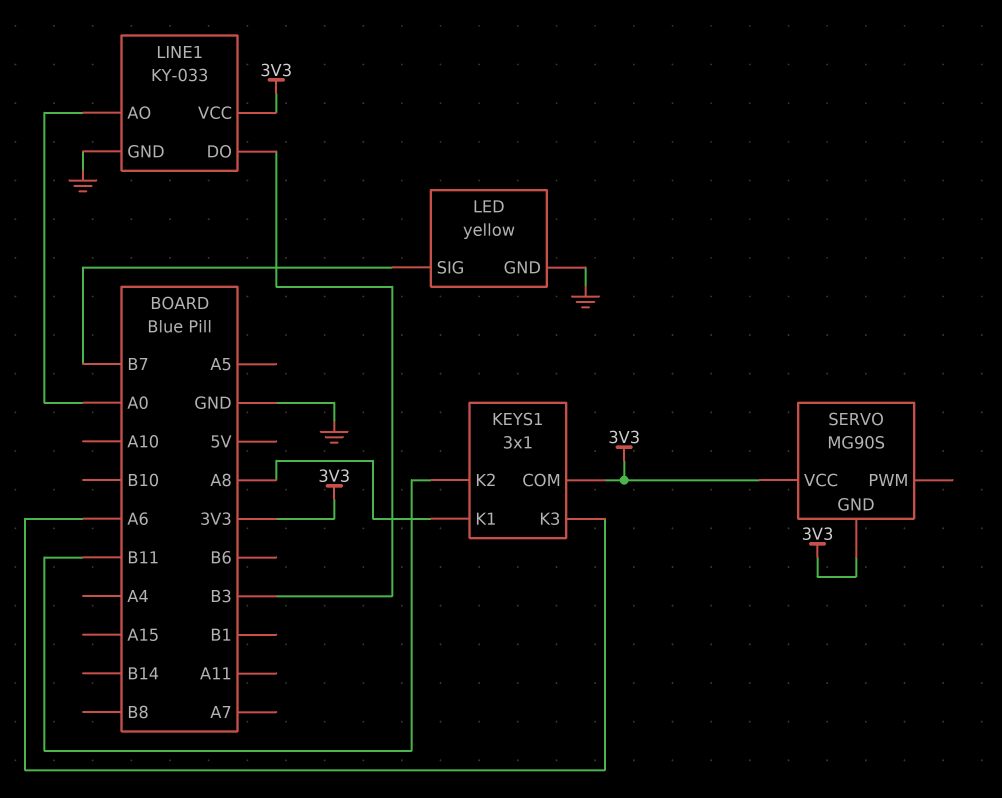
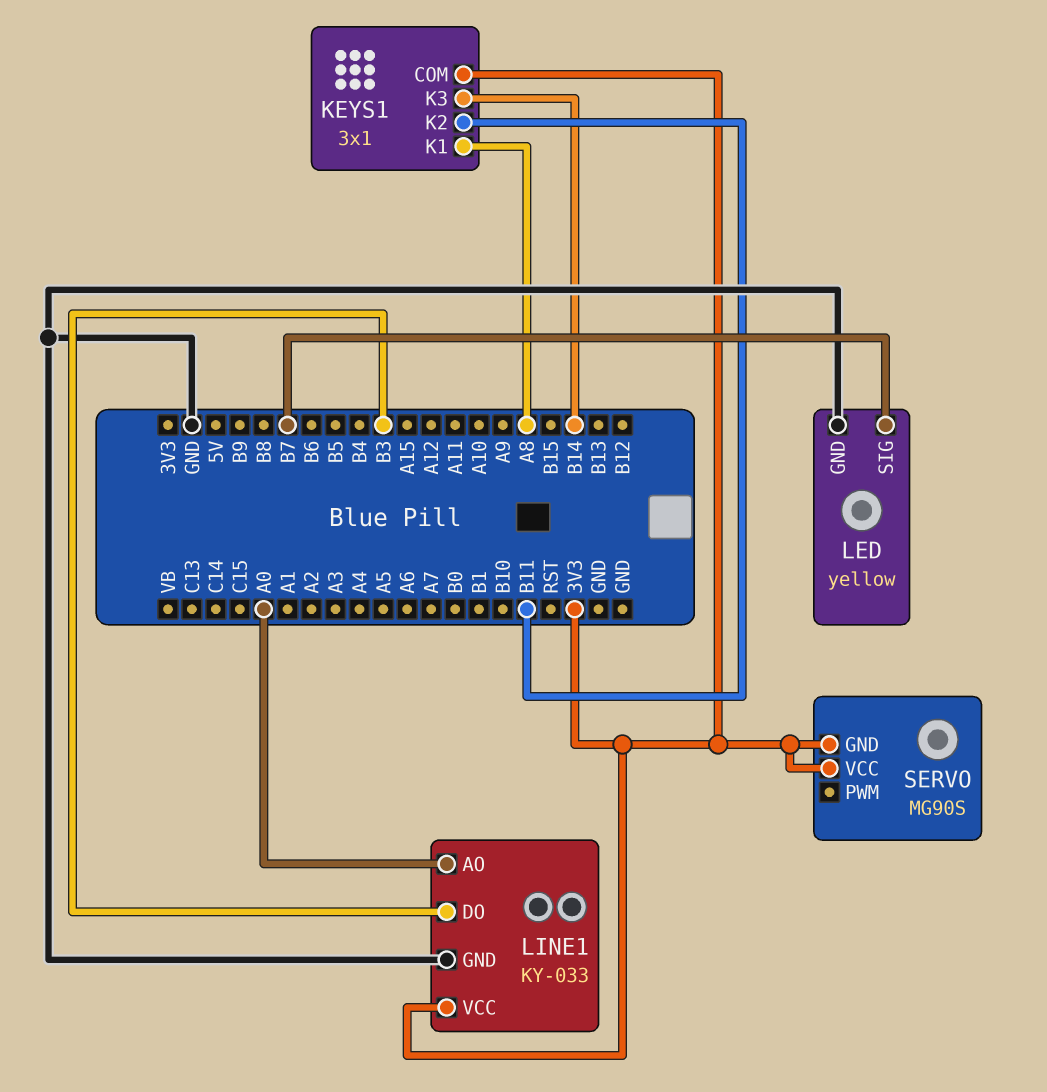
KEYS1 pin K3: A6 -> B14

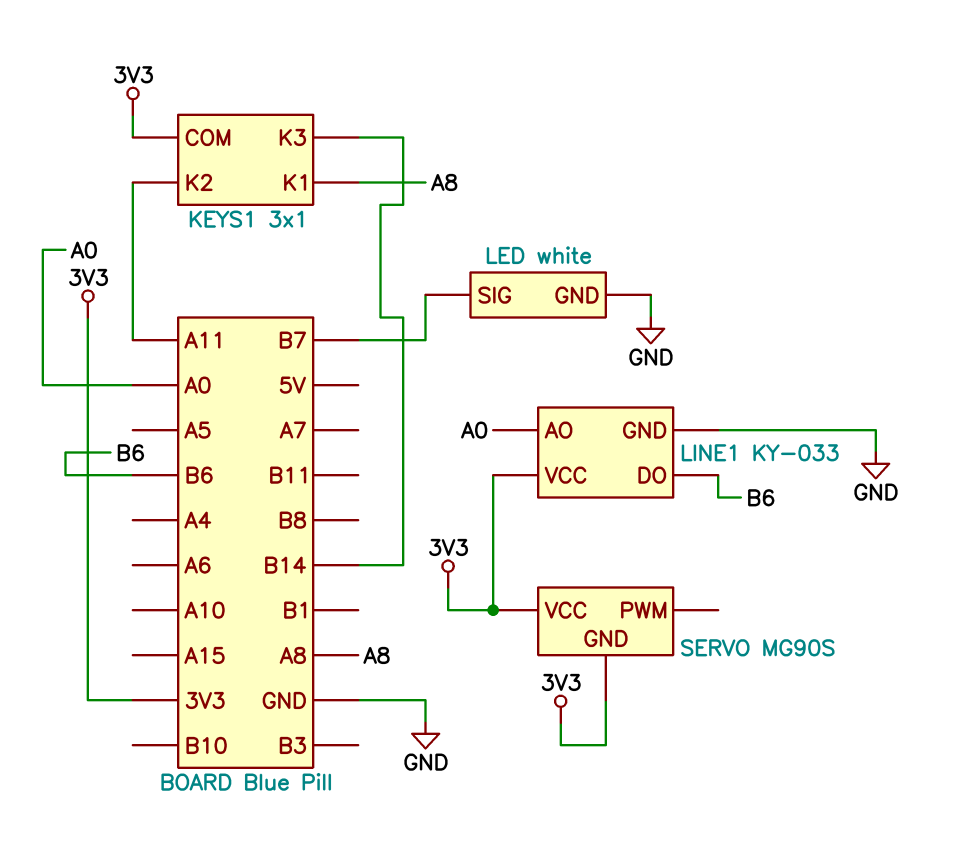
KEYS1 pin K2: B11 -> A11
LED: yellow -> white
LINE1 pin DO: B3 -> B6

